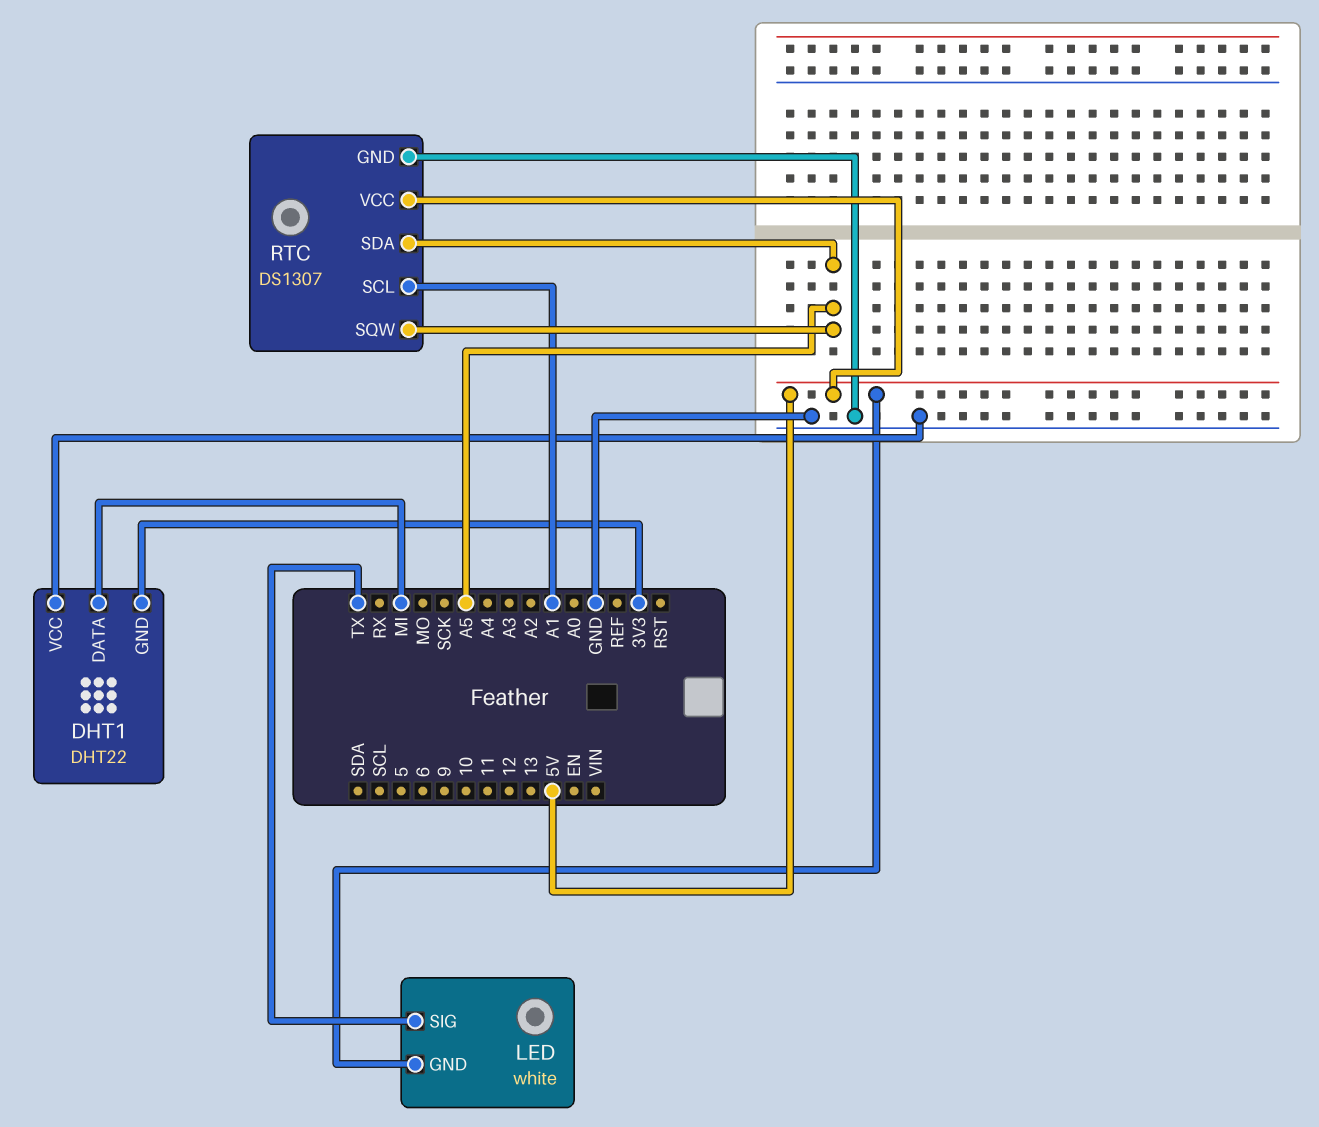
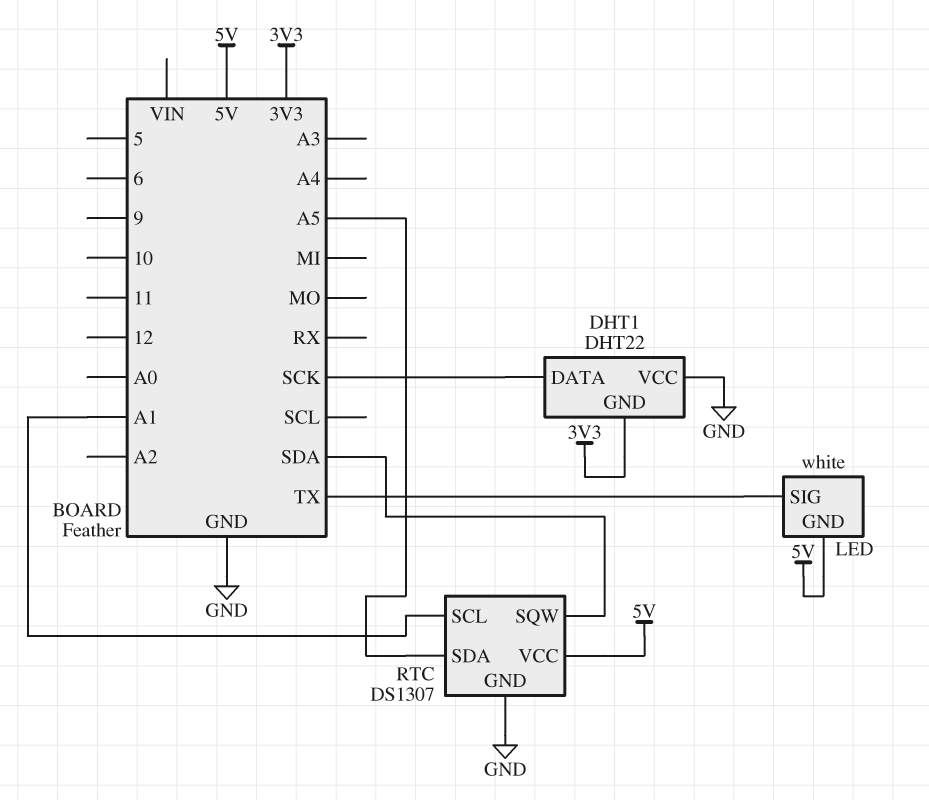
DHT1 pin DATA: MI -> SCK
RTC pin SQW: A5 -> SDA

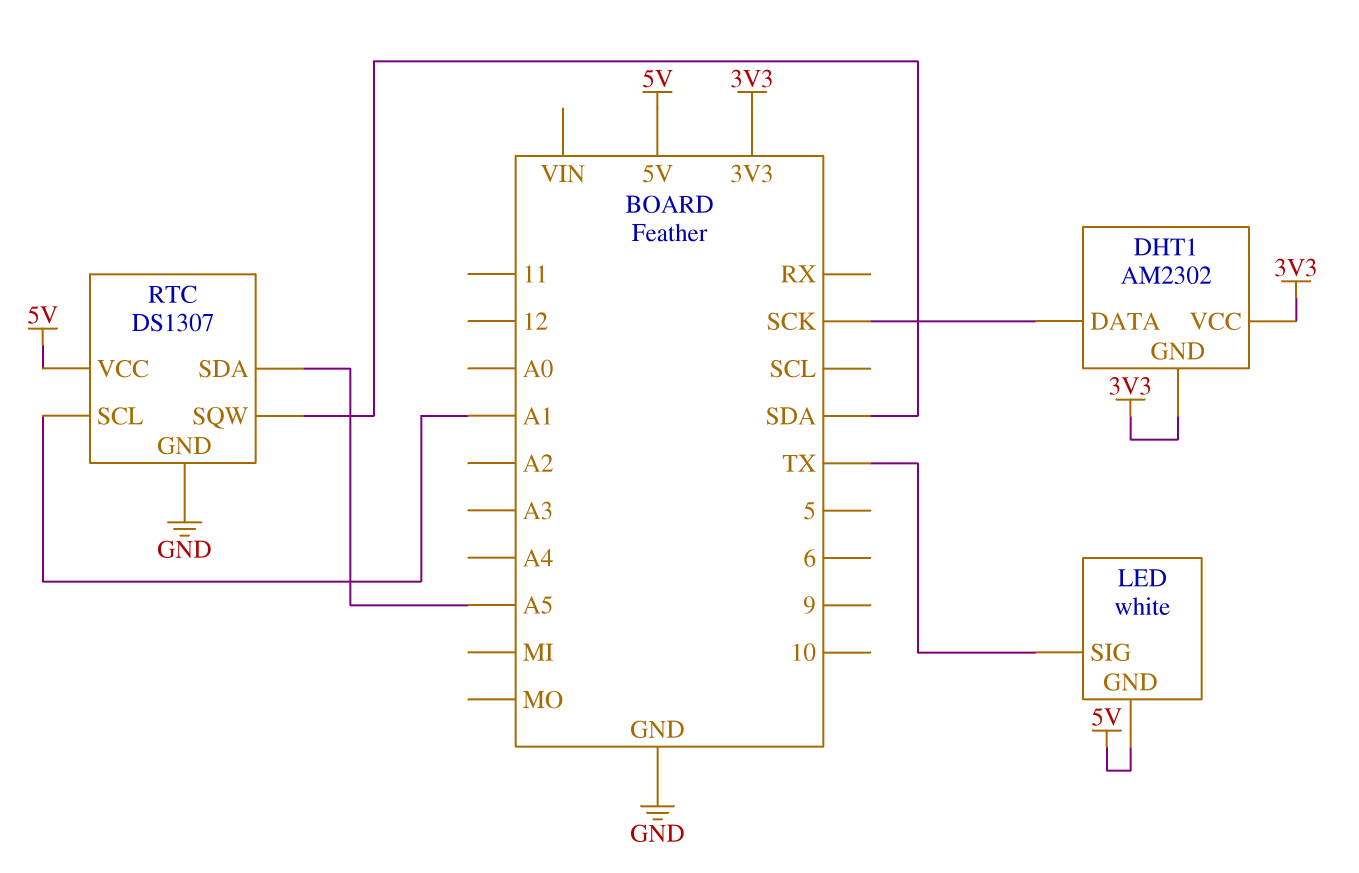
DHT1: DHT22 -> AM2302
DHT1 pin VCC: GND -> 3V3

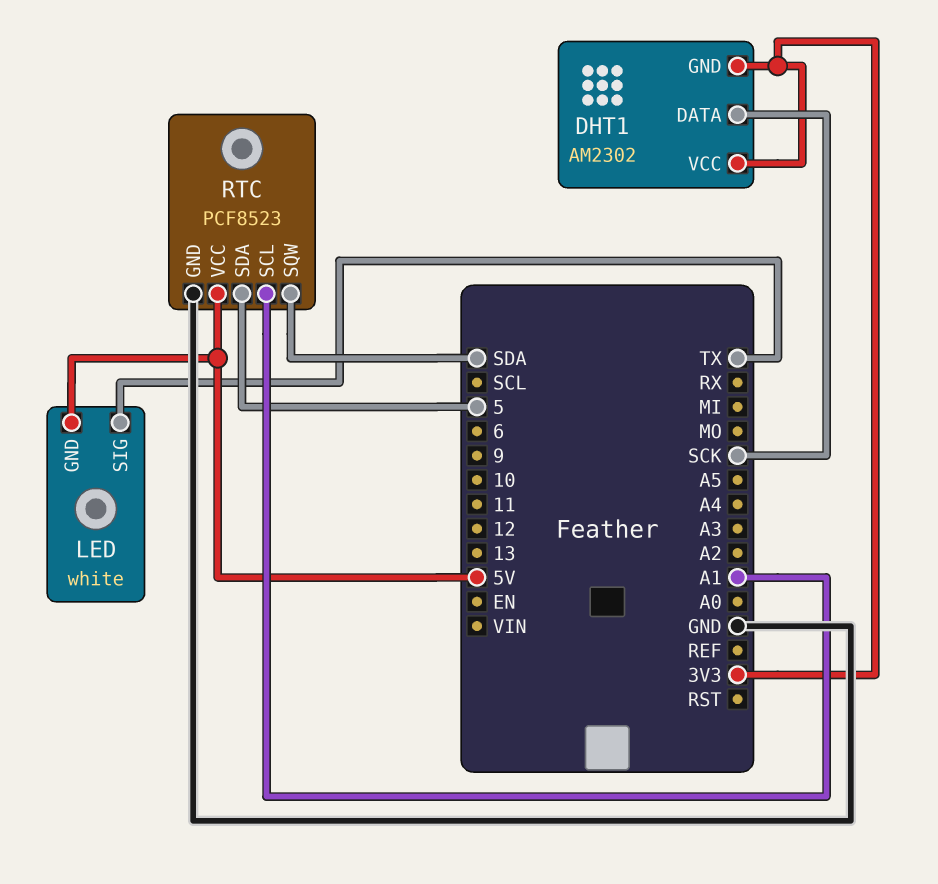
RTC: DS1307 -> PCF8523
RTC pin SDA: A5 -> 5

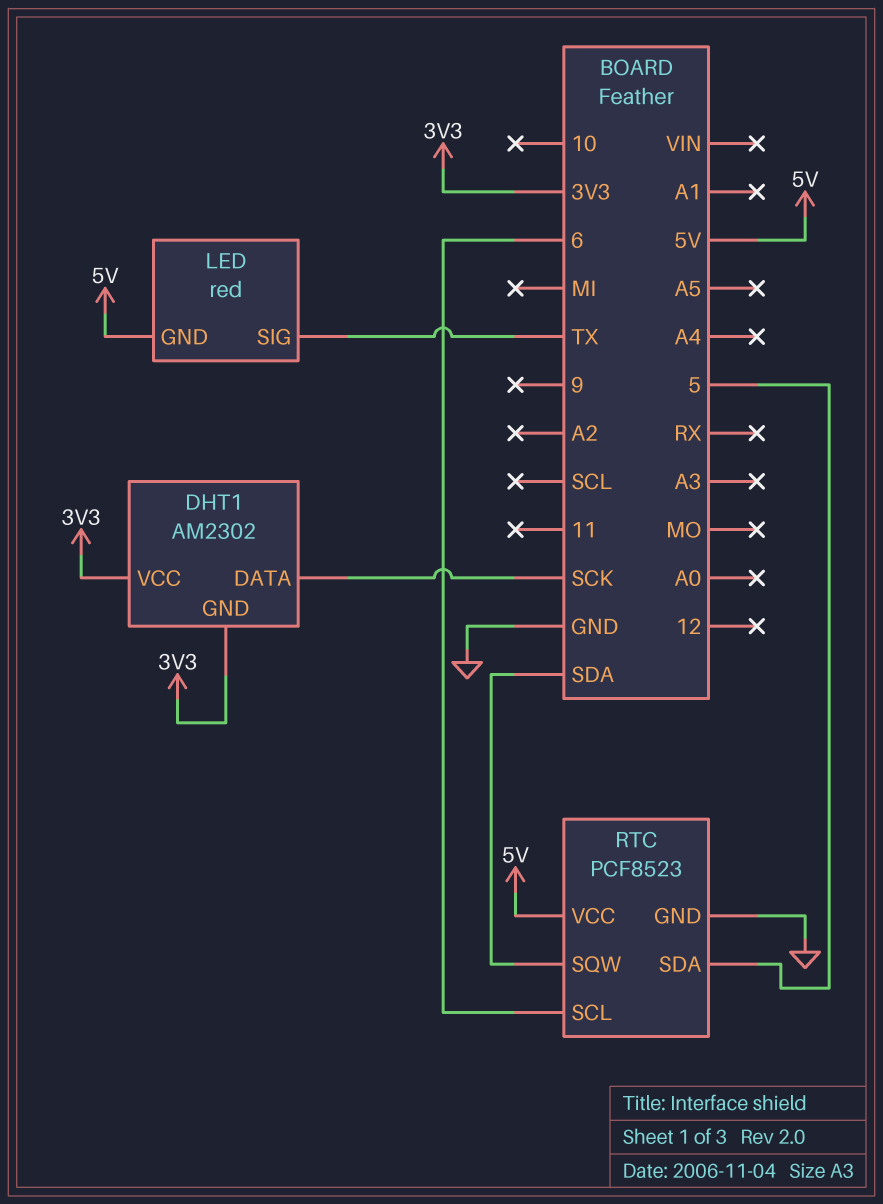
LED: white -> red
RTC pin SCL: A1 -> 6

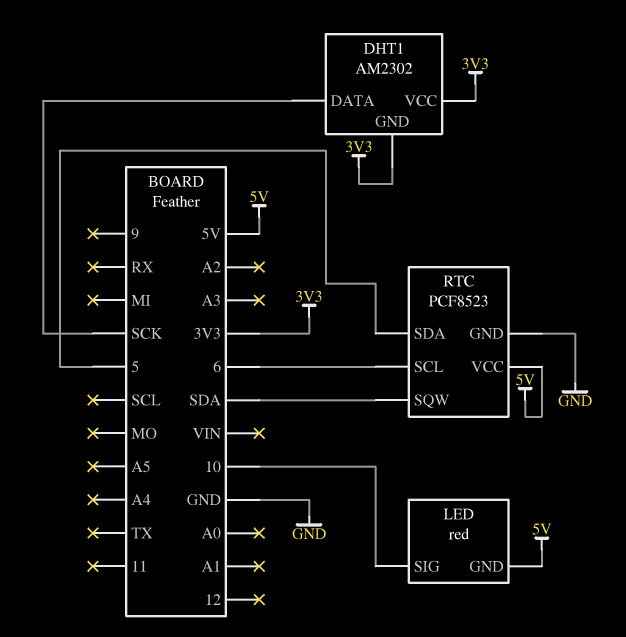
LED pin SIG: TX -> 10

